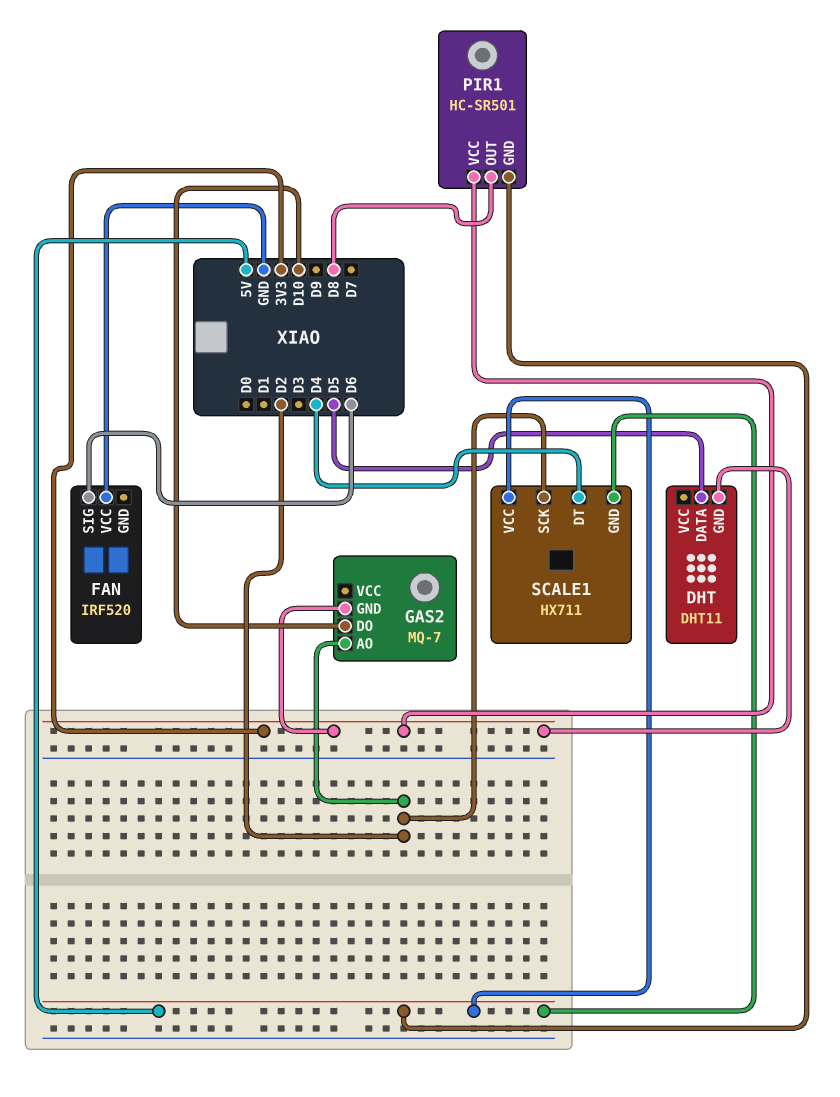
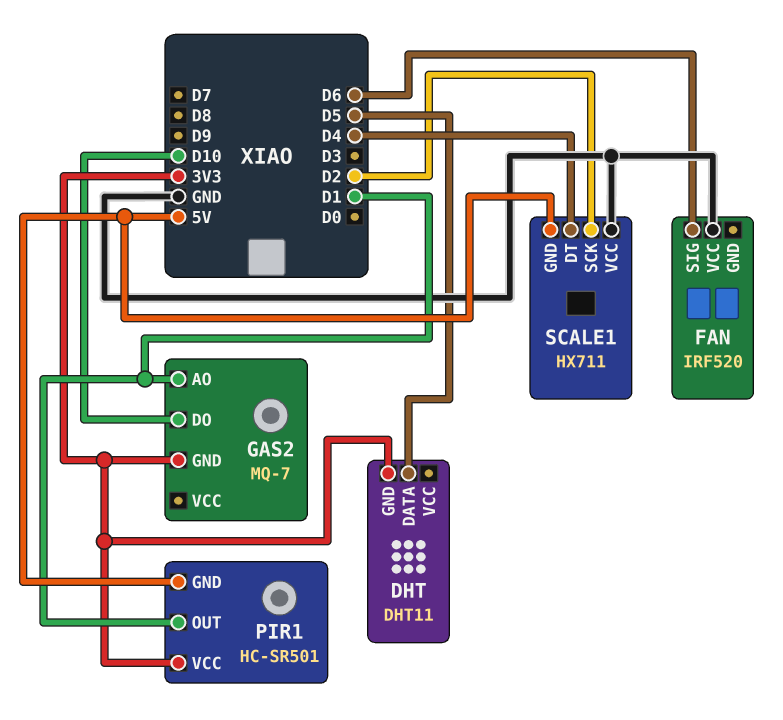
GAS2 pin AO: D2 -> D1
PIR1 pin OUT: D8 -> D1
SCALE1 pin VCC: 5V -> GND

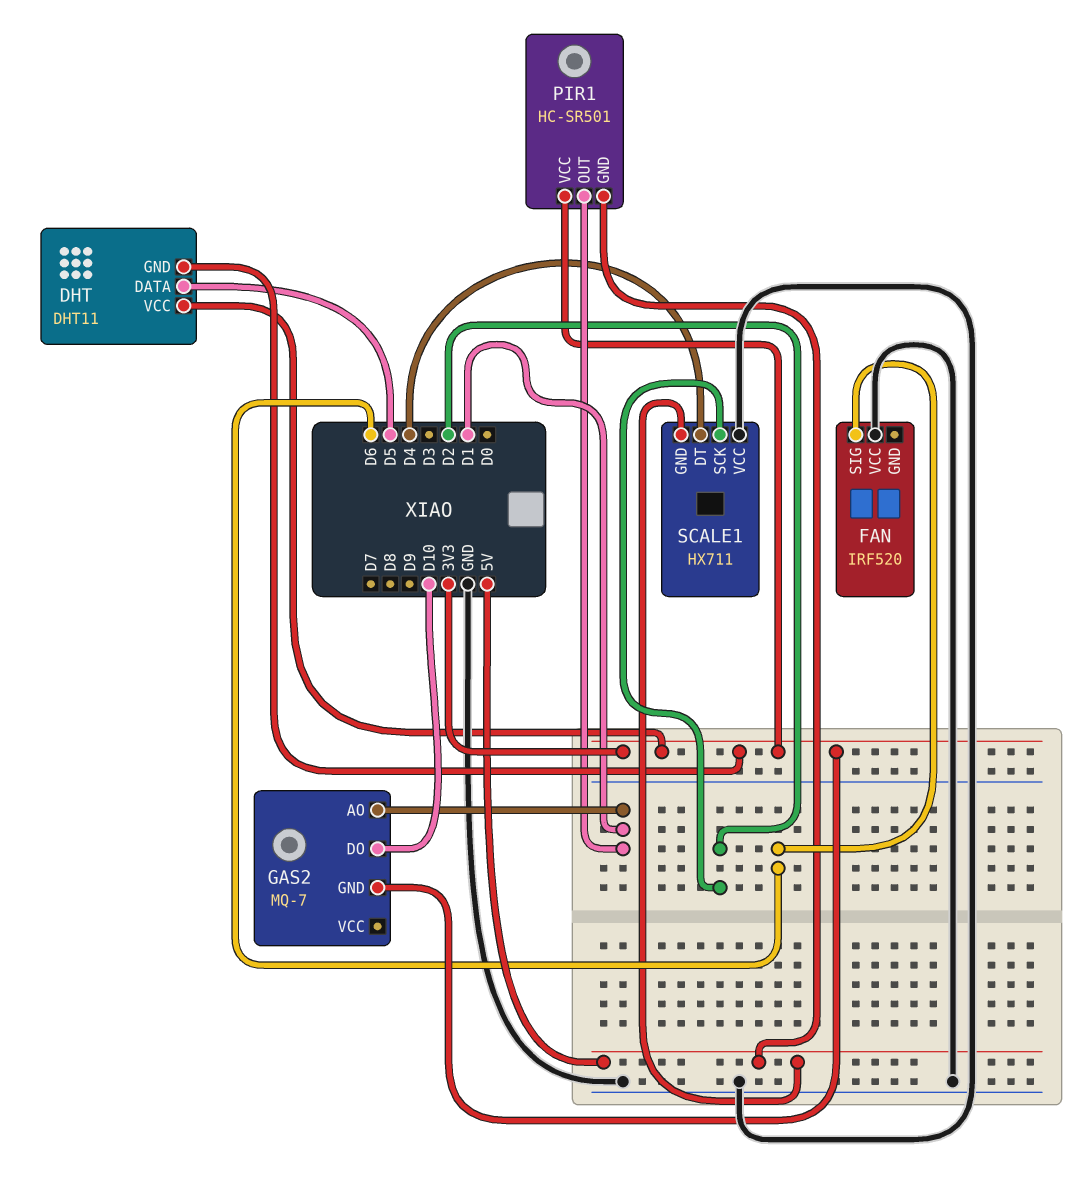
DHT pin VCC: none -> 3V3

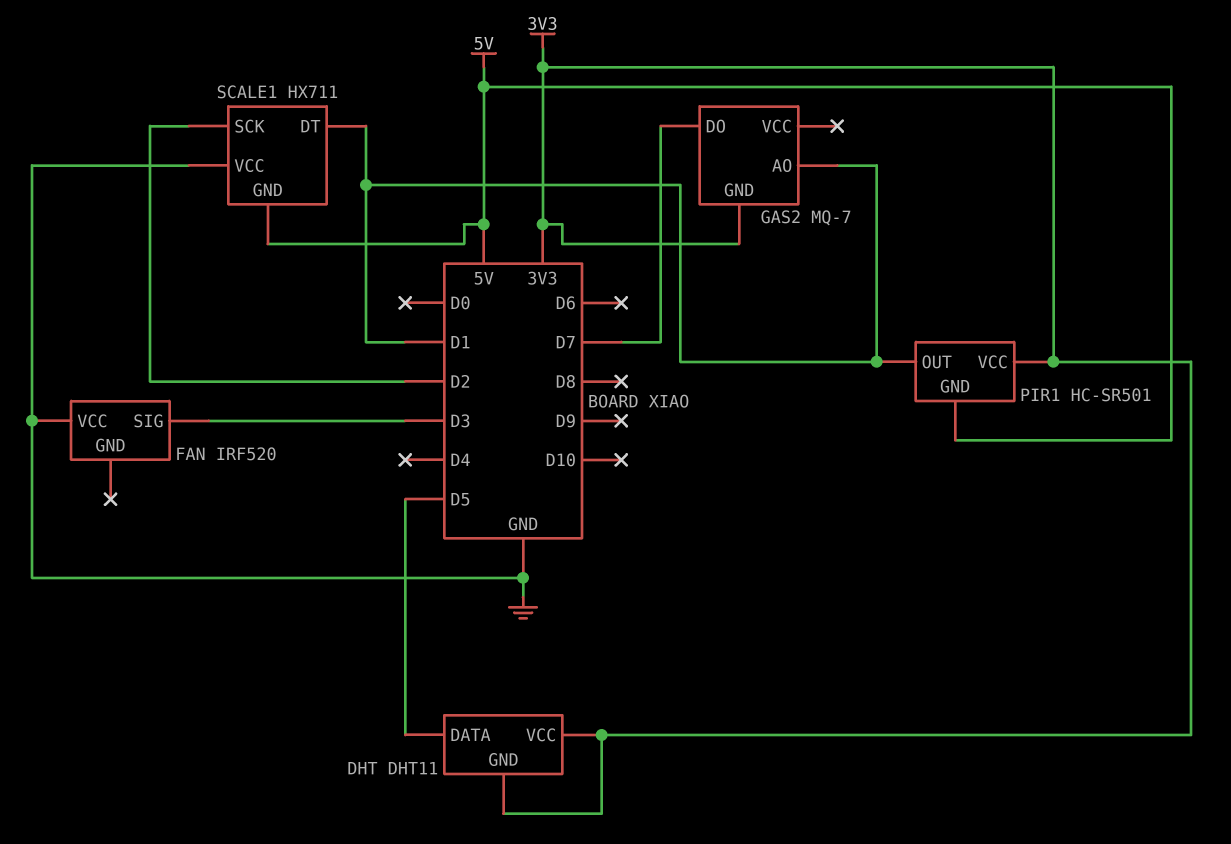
FAN pin SIG: D6 -> D3
GAS2 pin DO: D10 -> D7
SCALE1 pin DT: D4 -> D1

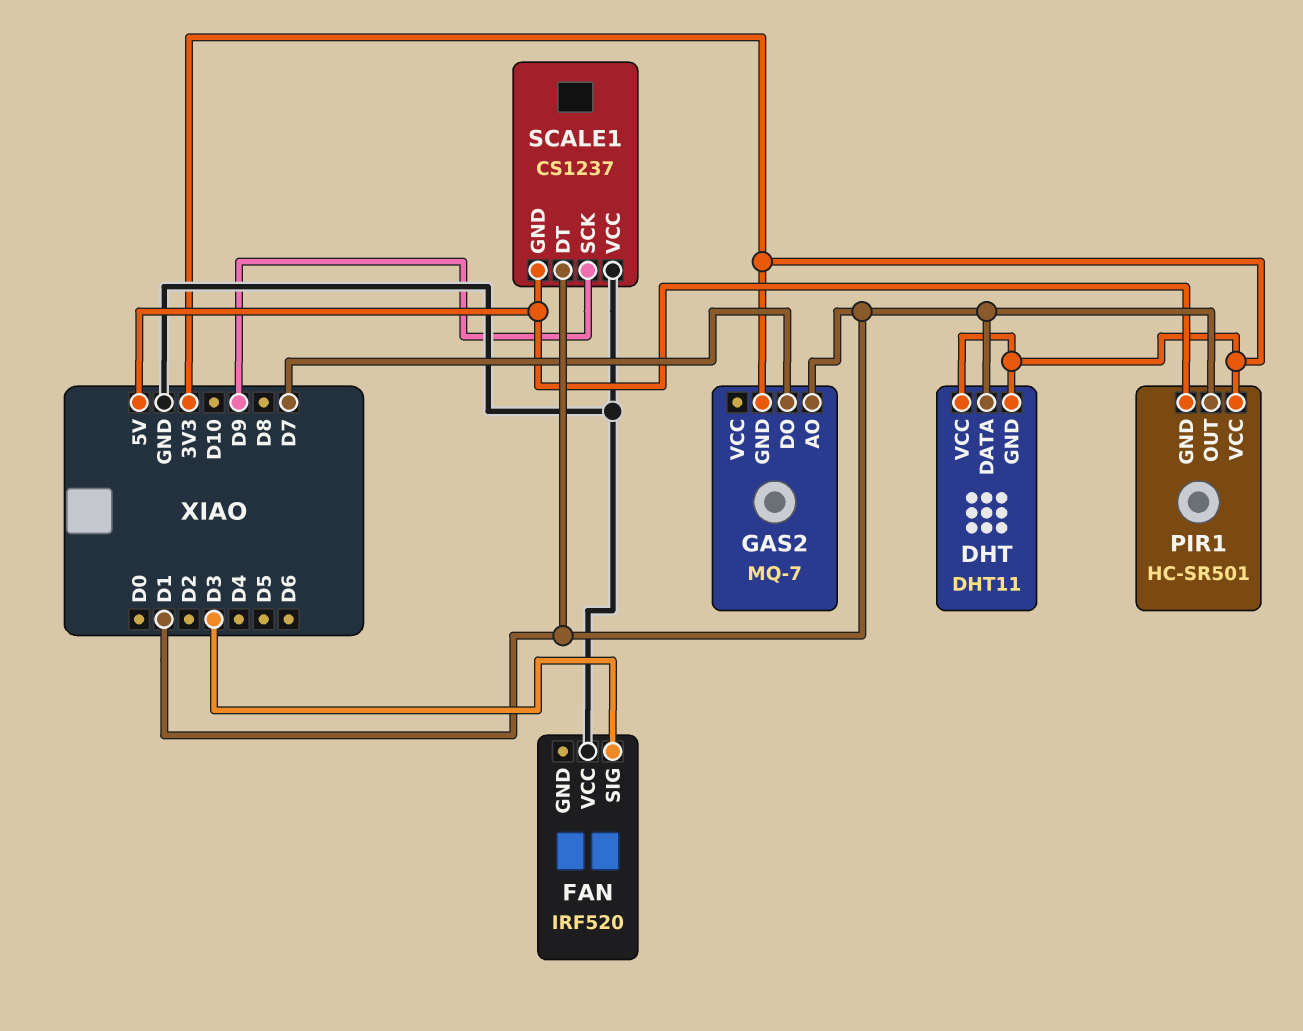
DHT pin DATA: D5 -> D1
SCALE1: HX711 -> CS1237
SCALE1 pin SCK: D2 -> D9

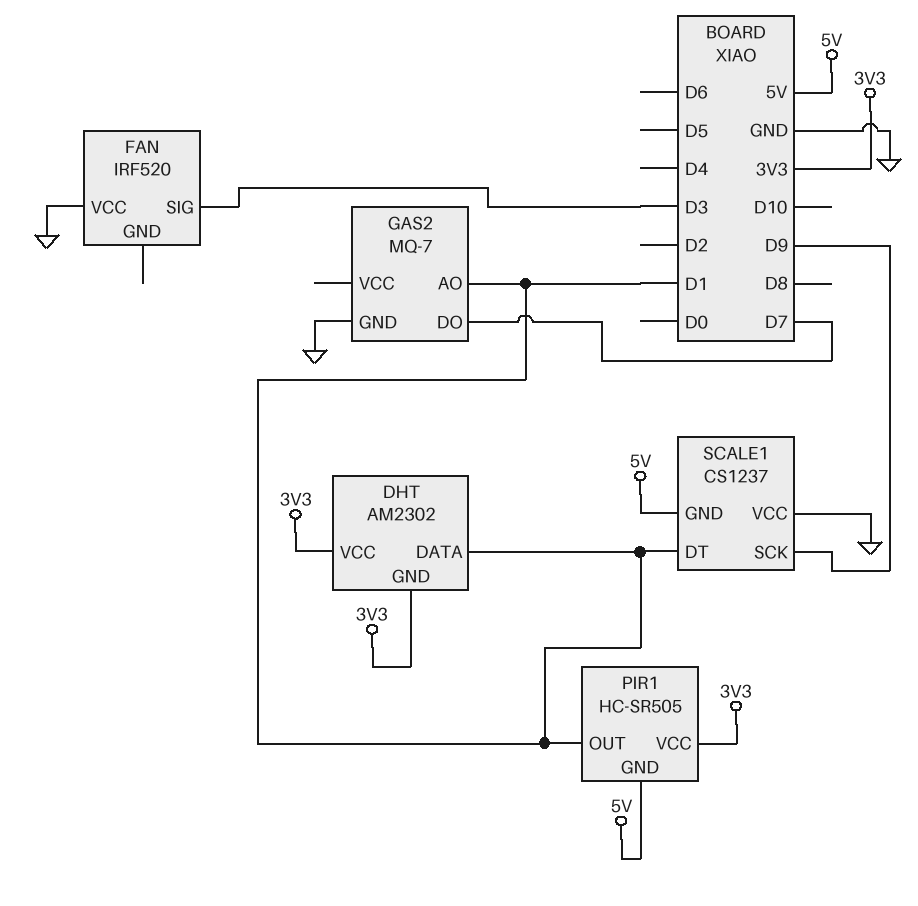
DHT: DHT11 -> AM2302
GAS2 pin GND: 3V3 -> GND
PIR1: HC-SR501 -> HC-SR505

